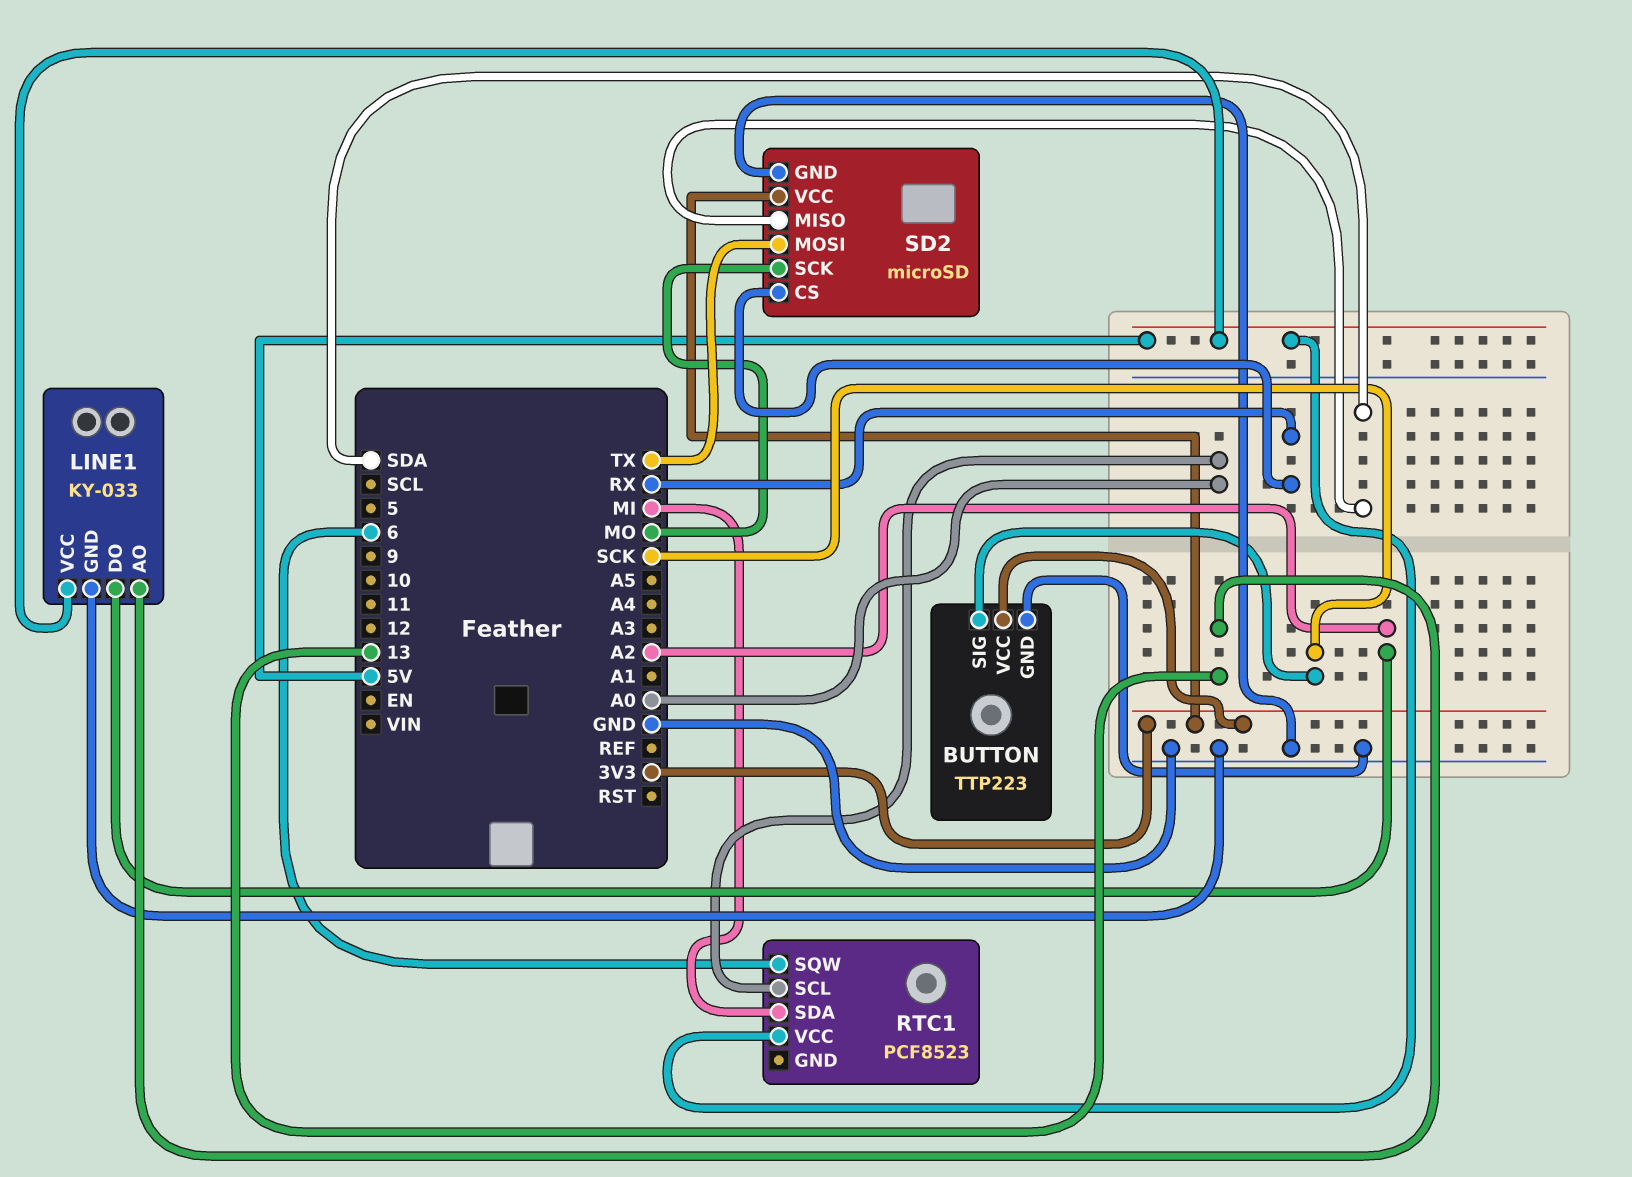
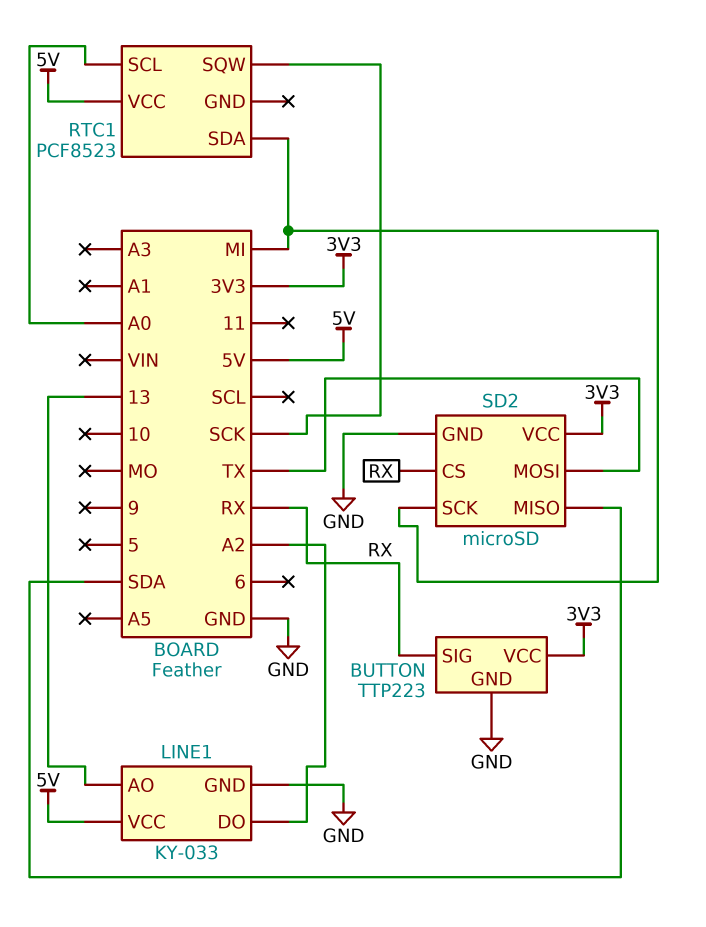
BUTTON pin SIG: SCK -> RX
RTC1 pin SQW: 6 -> SCK
SD2 pin SCK: MO -> MI

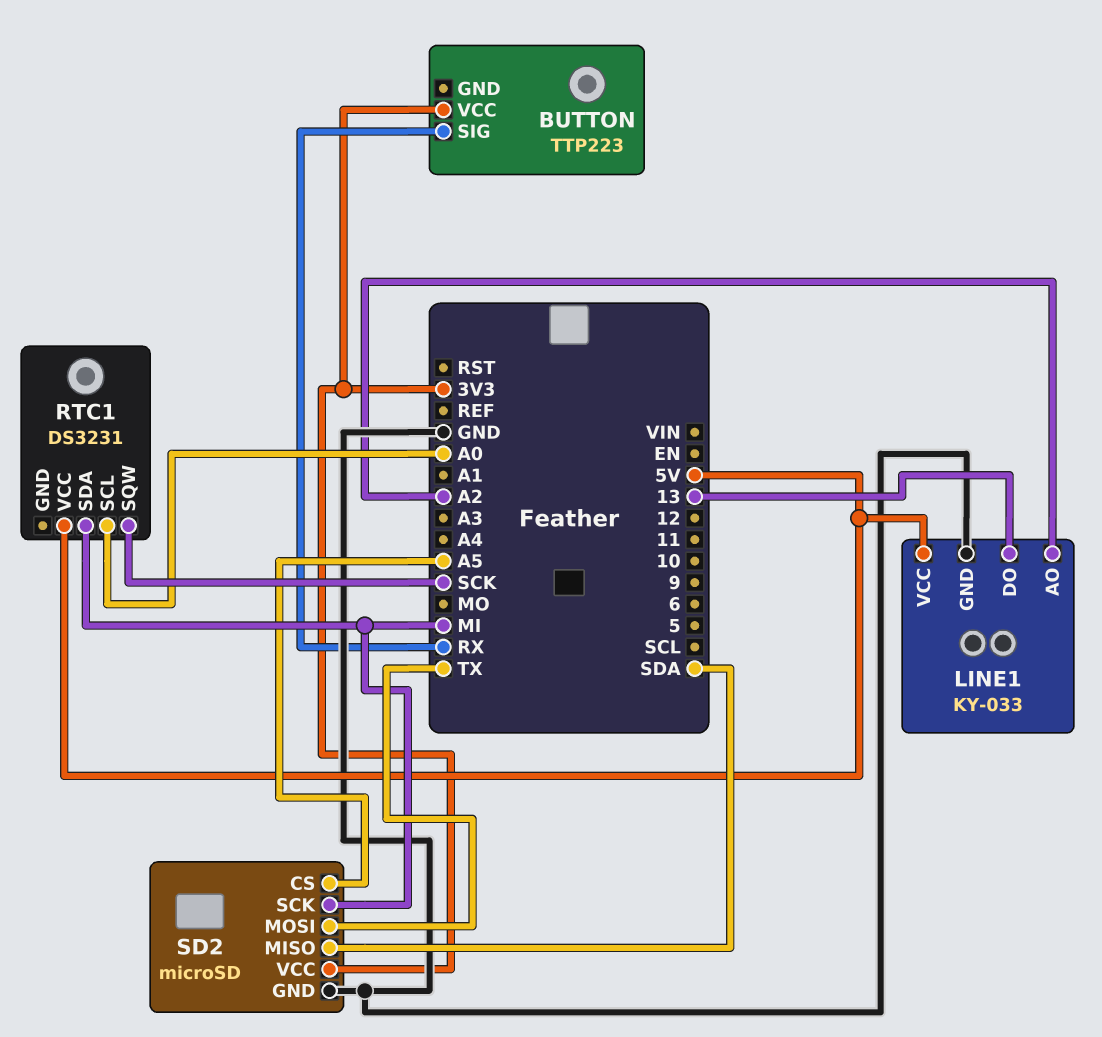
BUTTON pin GND: GND -> none
LINE1 pin AO: 13 -> A2
LINE1 pin DO: A2 -> 13
RTC1: PCF8523 -> DS3231
SD2 pin CS: RX -> A5

